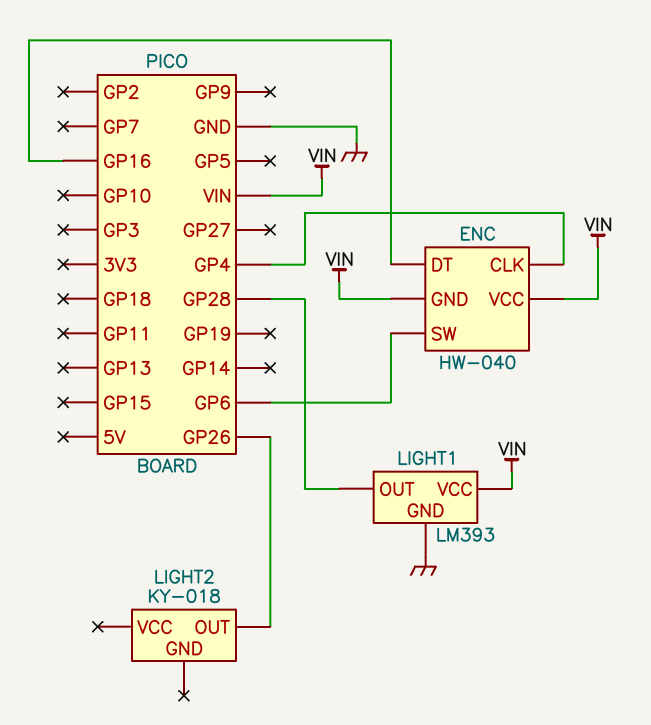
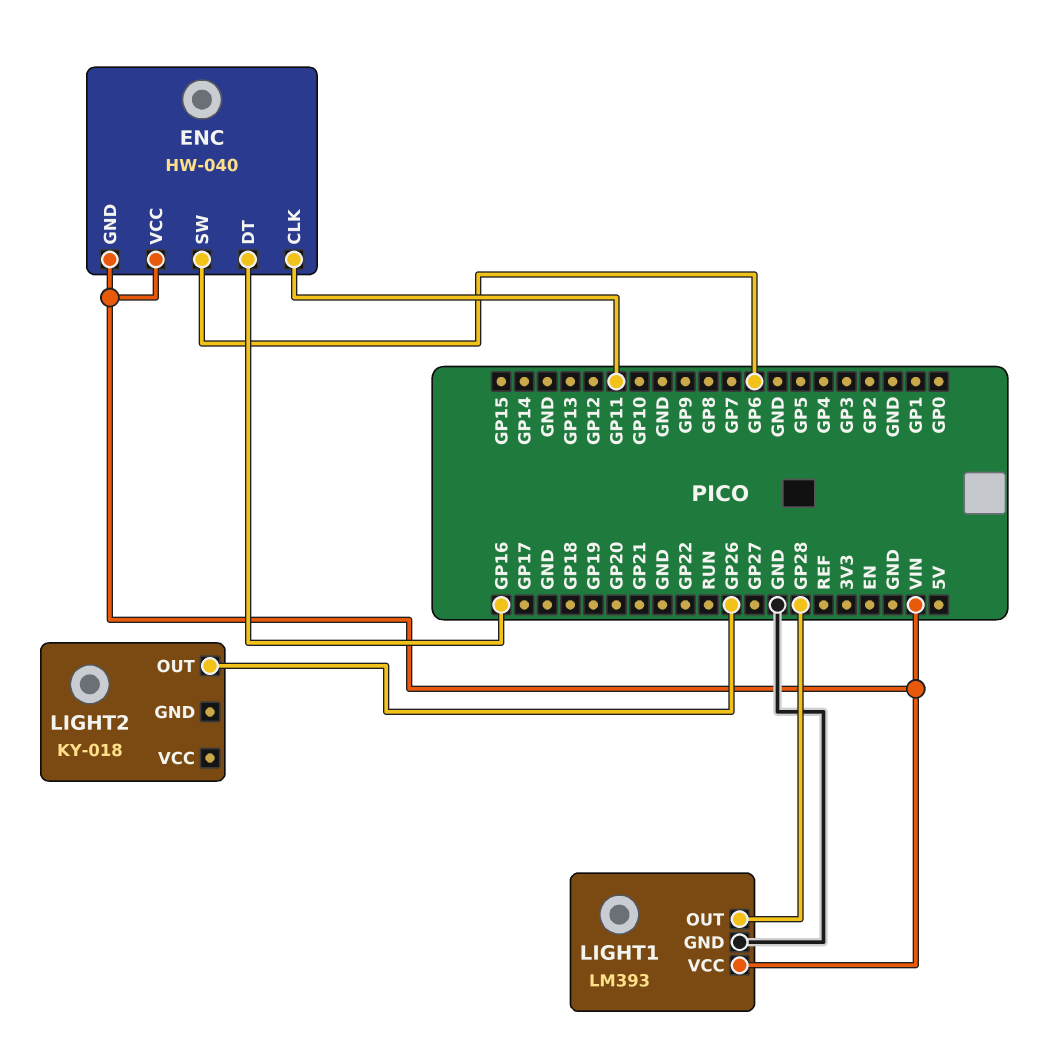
ENC pin CLK: GP4 -> GP11

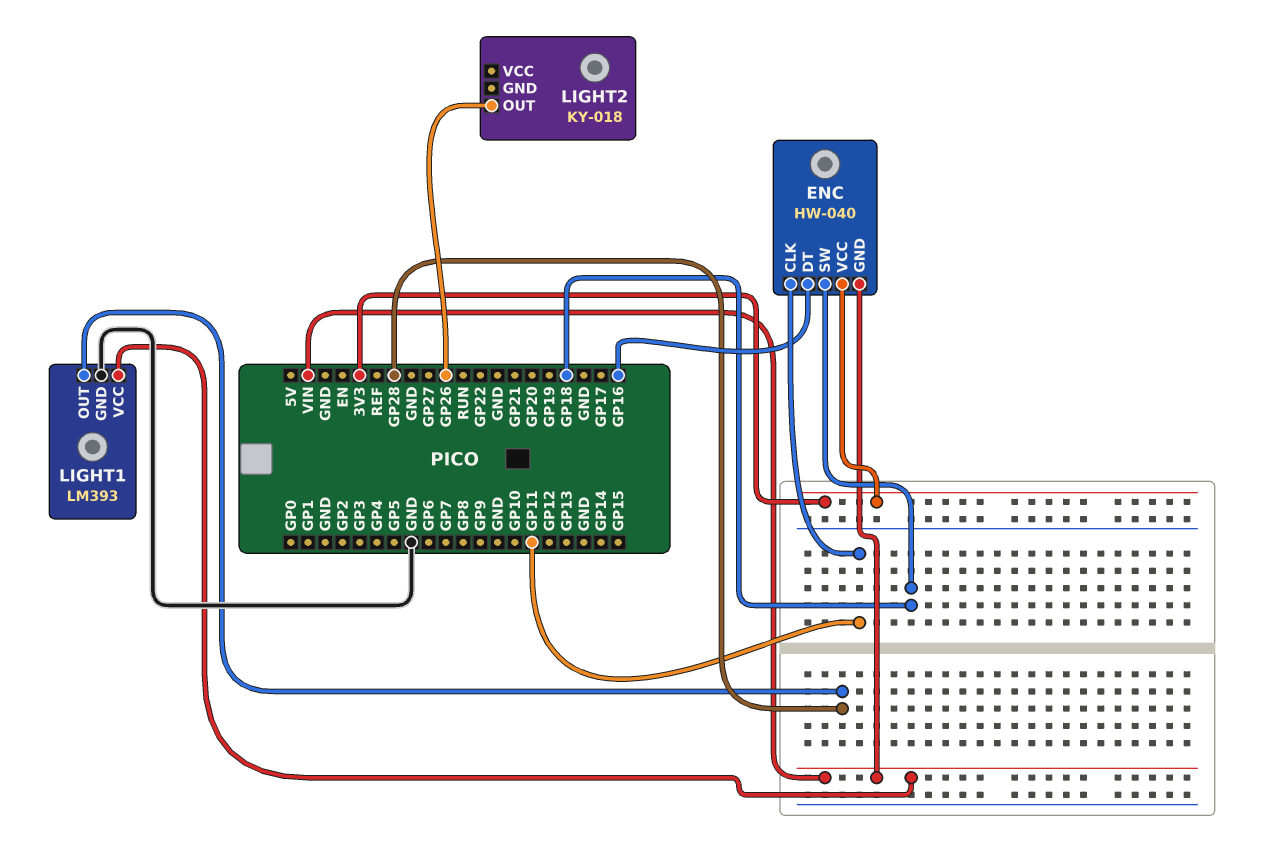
ENC pin SW: GP6 -> GP18
ENC pin VCC: VIN -> 3V3

